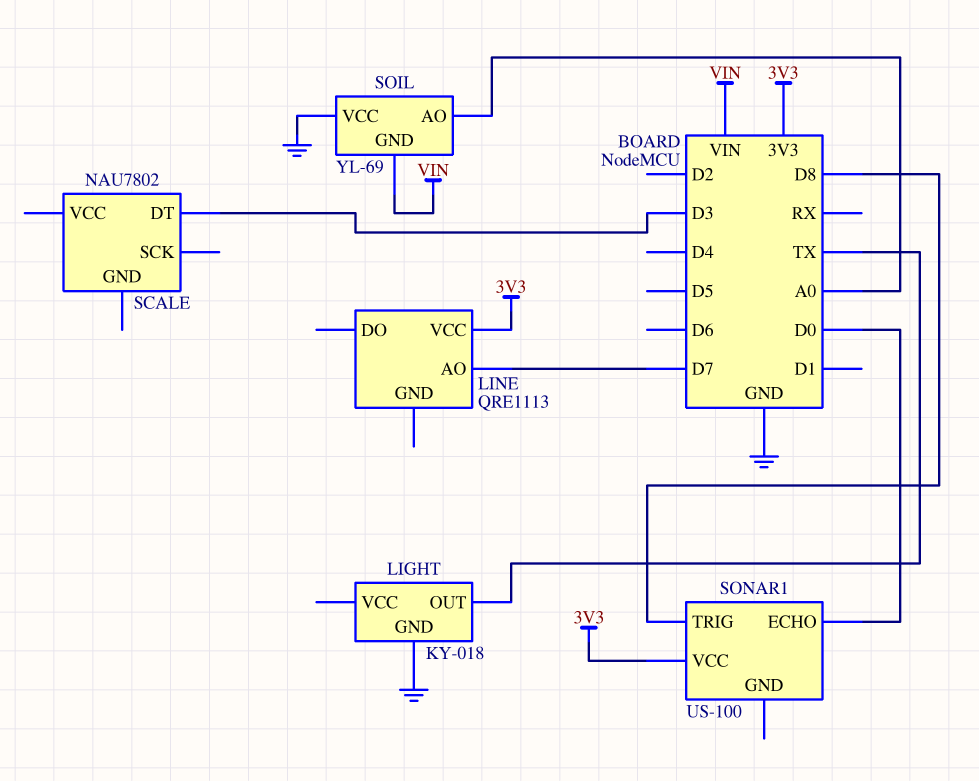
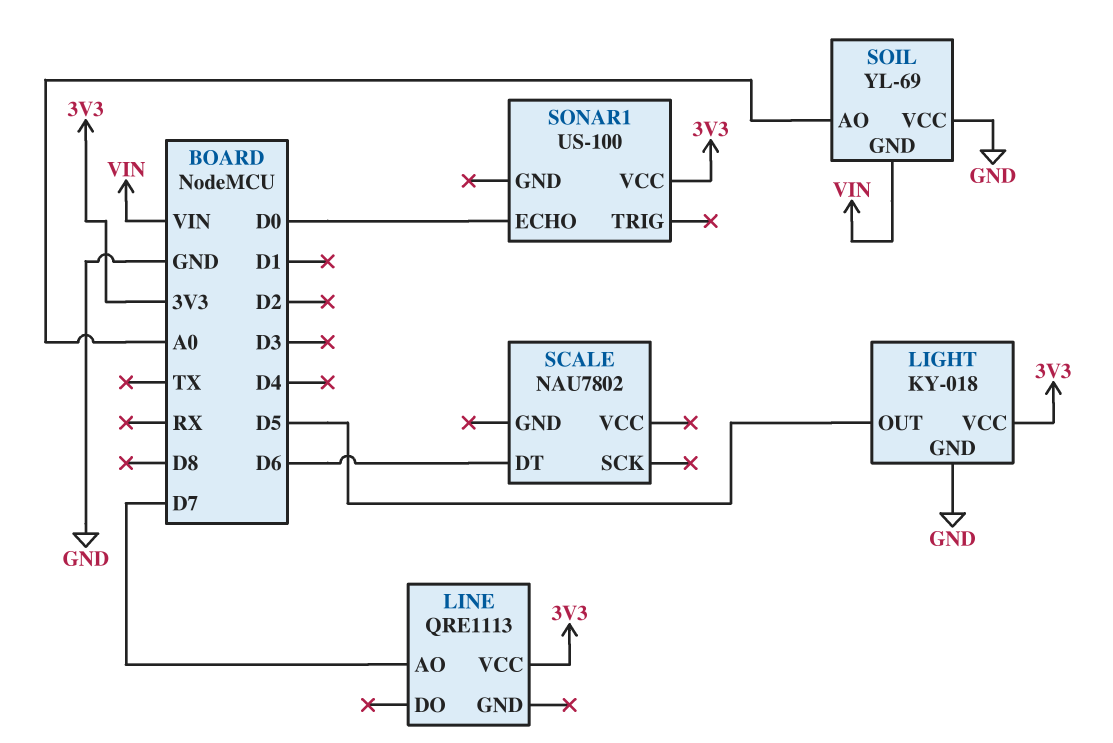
LIGHT pin OUT: TX -> D5
LIGHT pin VCC: none -> 3V3
SCALE pin DT: D3 -> D6
SONAR1 pin TRIG: D8 -> none

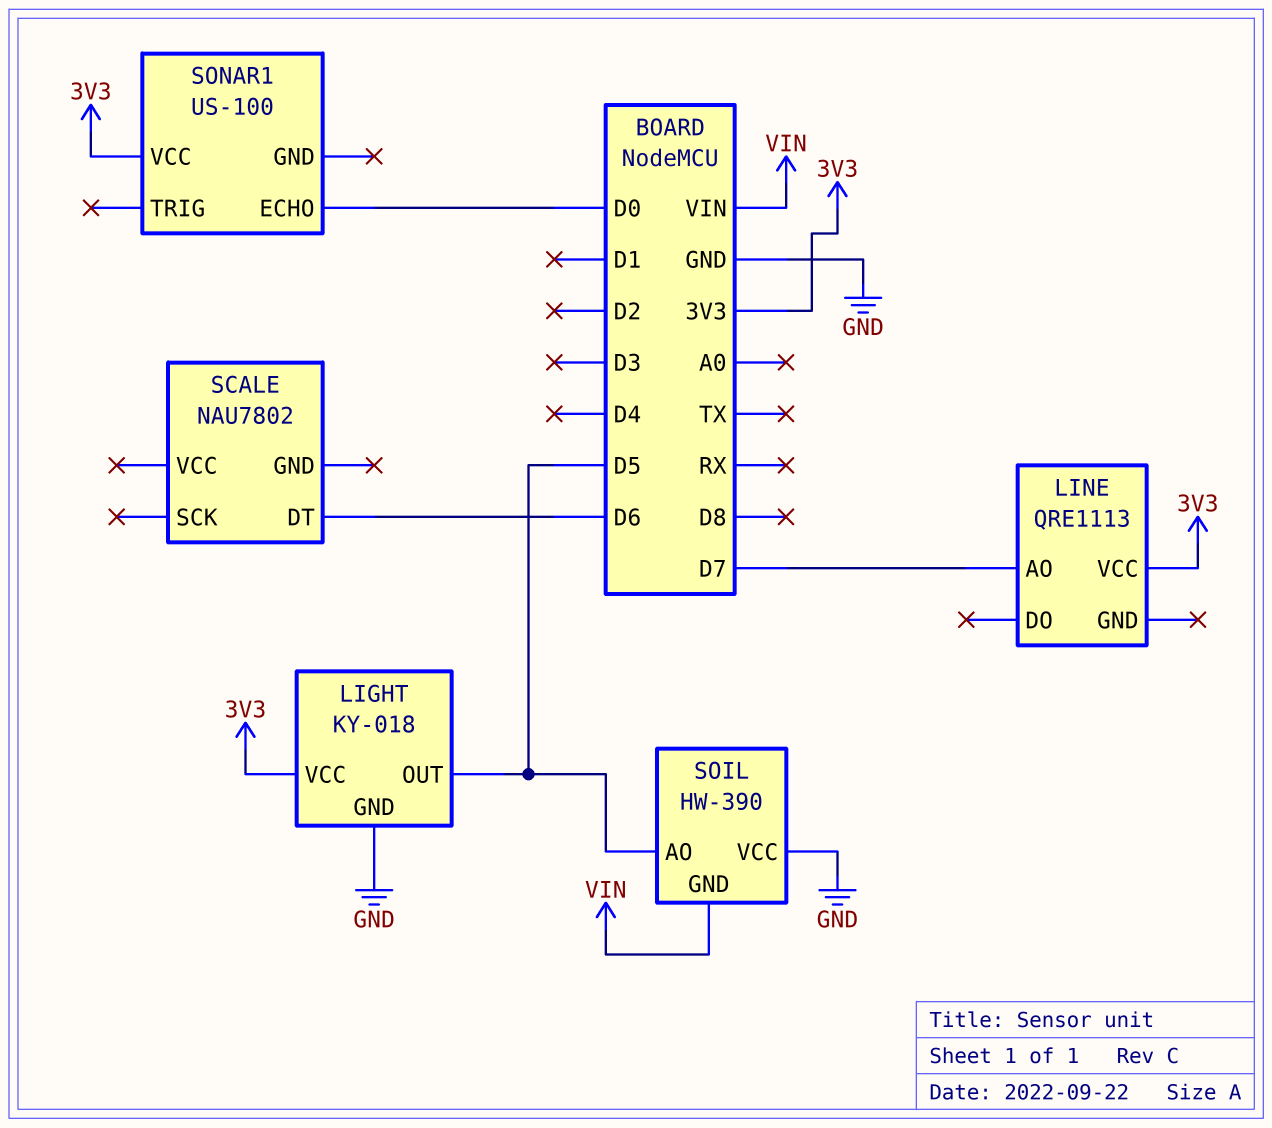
SOIL: YL-69 -> HW-390
SOIL pin AO: A0 -> D5

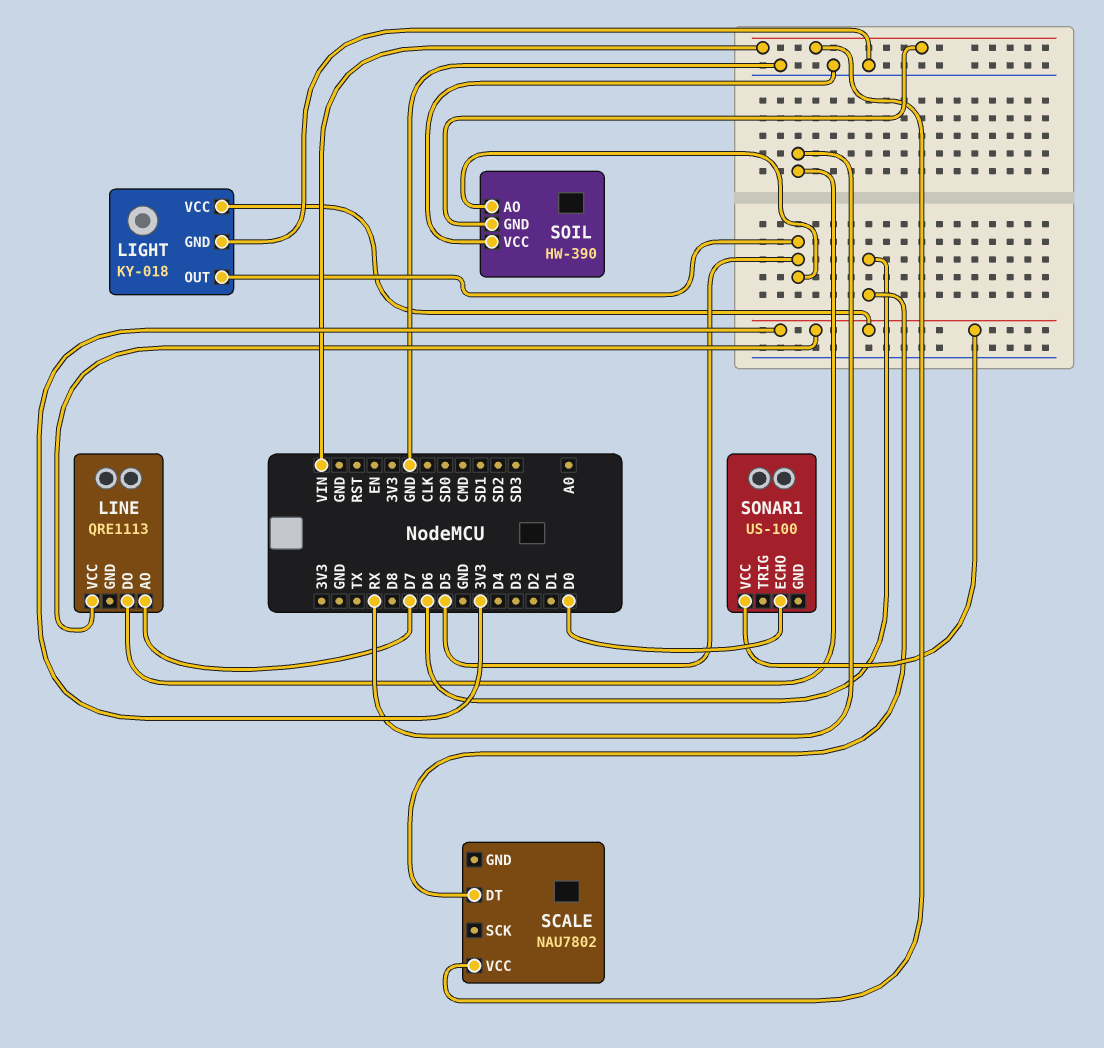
LINE pin DO: none -> RX
SCALE pin VCC: none -> VIN

